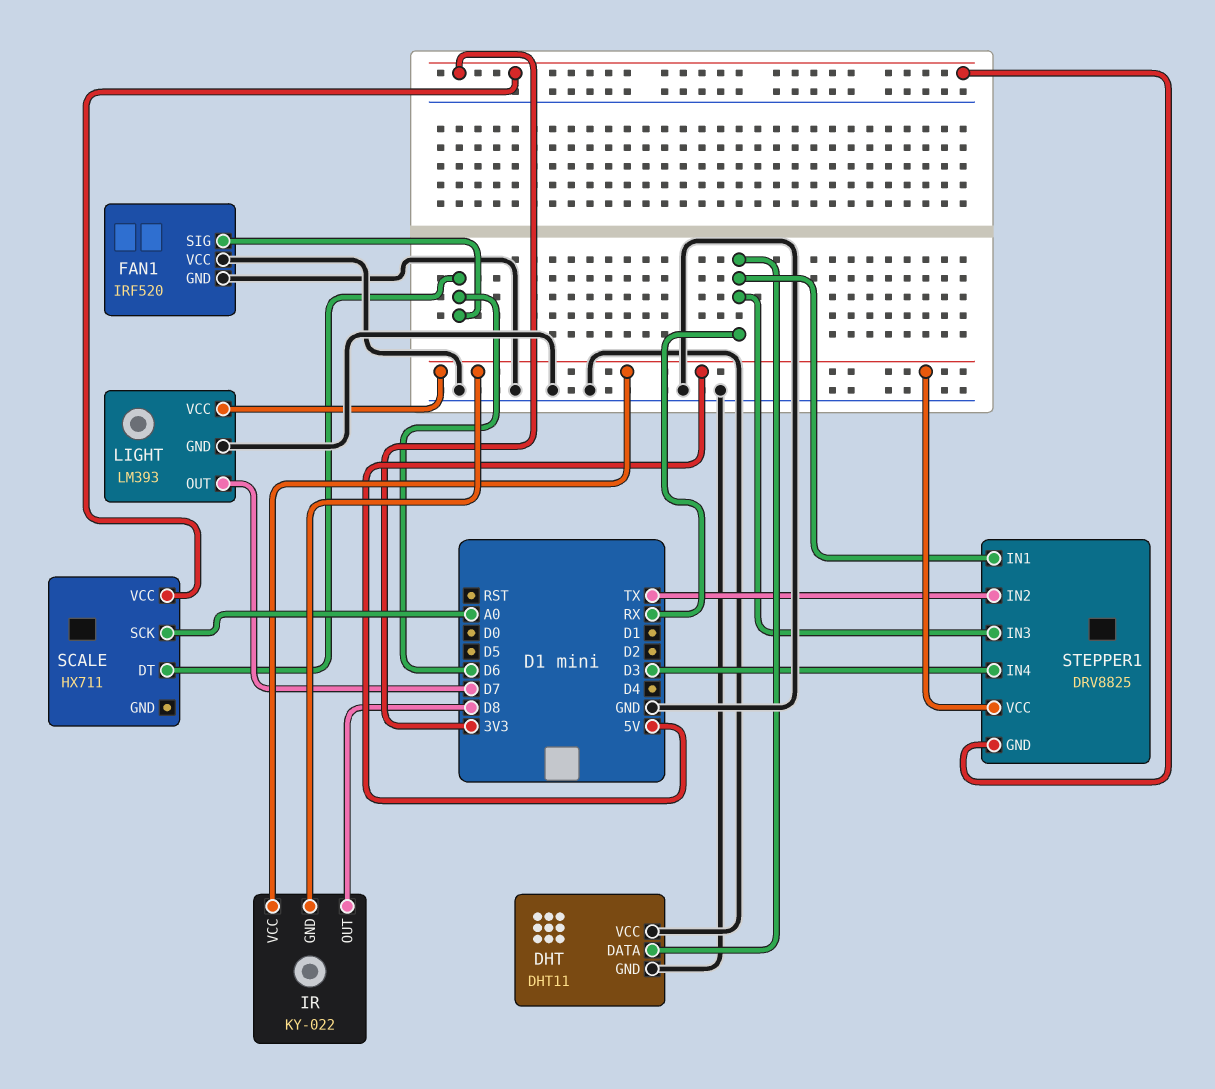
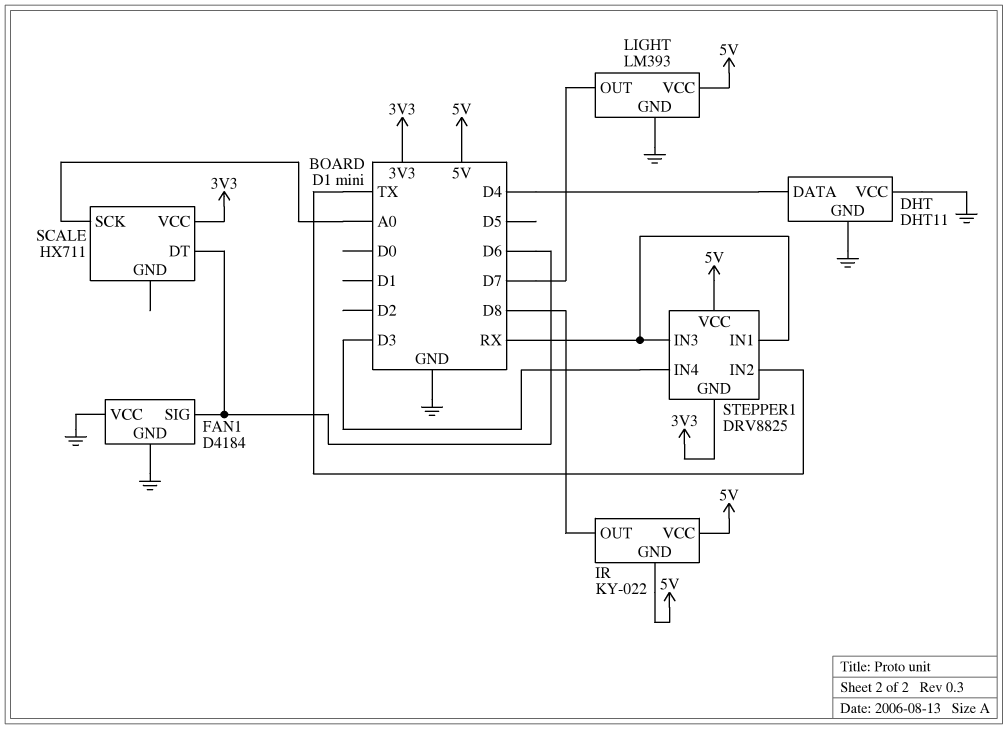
DHT pin DATA: RX -> D4
FAN1: IRF520 -> D4184

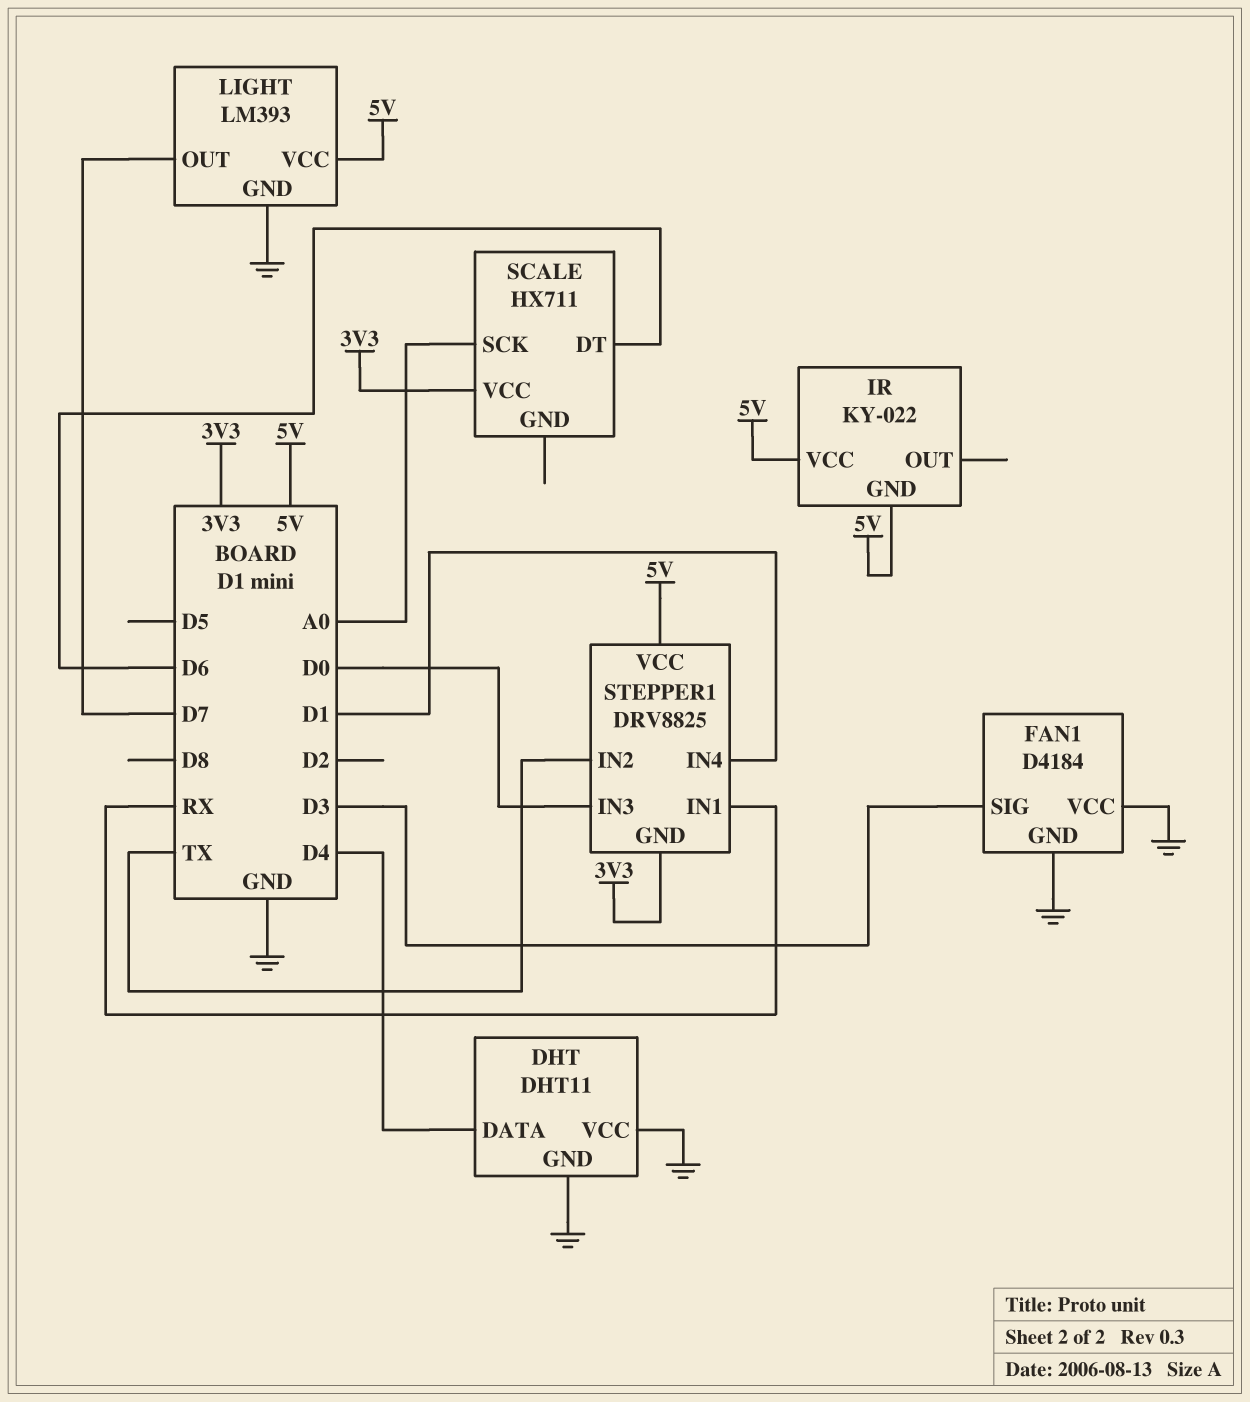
FAN1 pin SIG: D6 -> D3
IR pin OUT: D8 -> none
STEPPER1 pin IN3: RX -> D0
STEPPER1 pin IN4: D3 -> D1

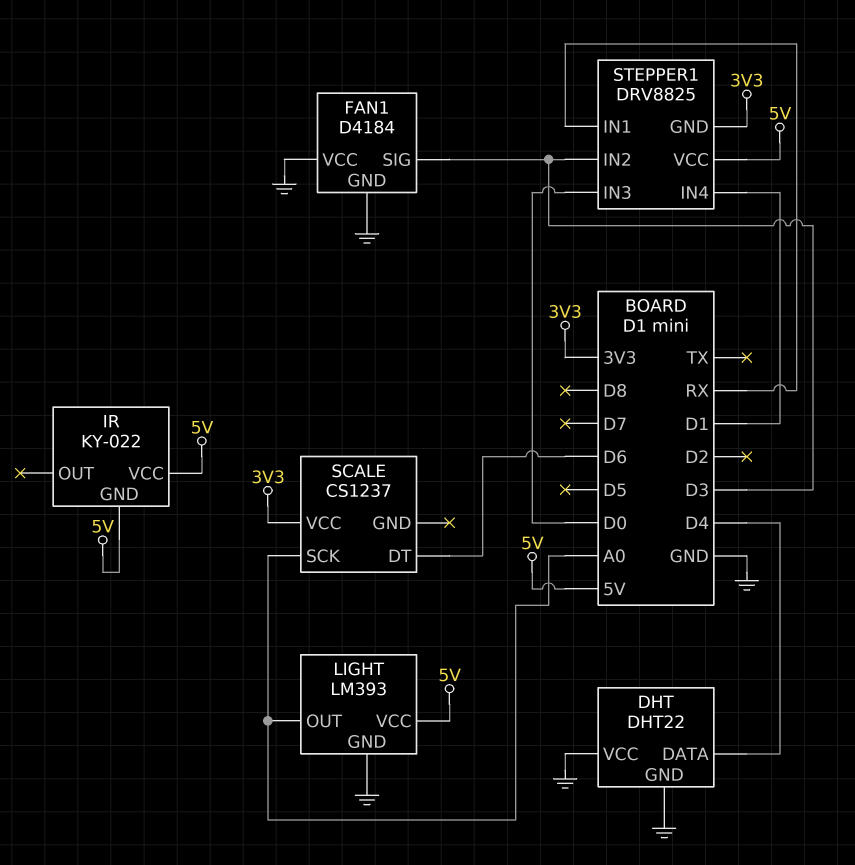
DHT: DHT11 -> DHT22
LIGHT pin OUT: D7 -> A0
SCALE: HX711 -> CS1237
STEPPER1 pin IN2: TX -> D3

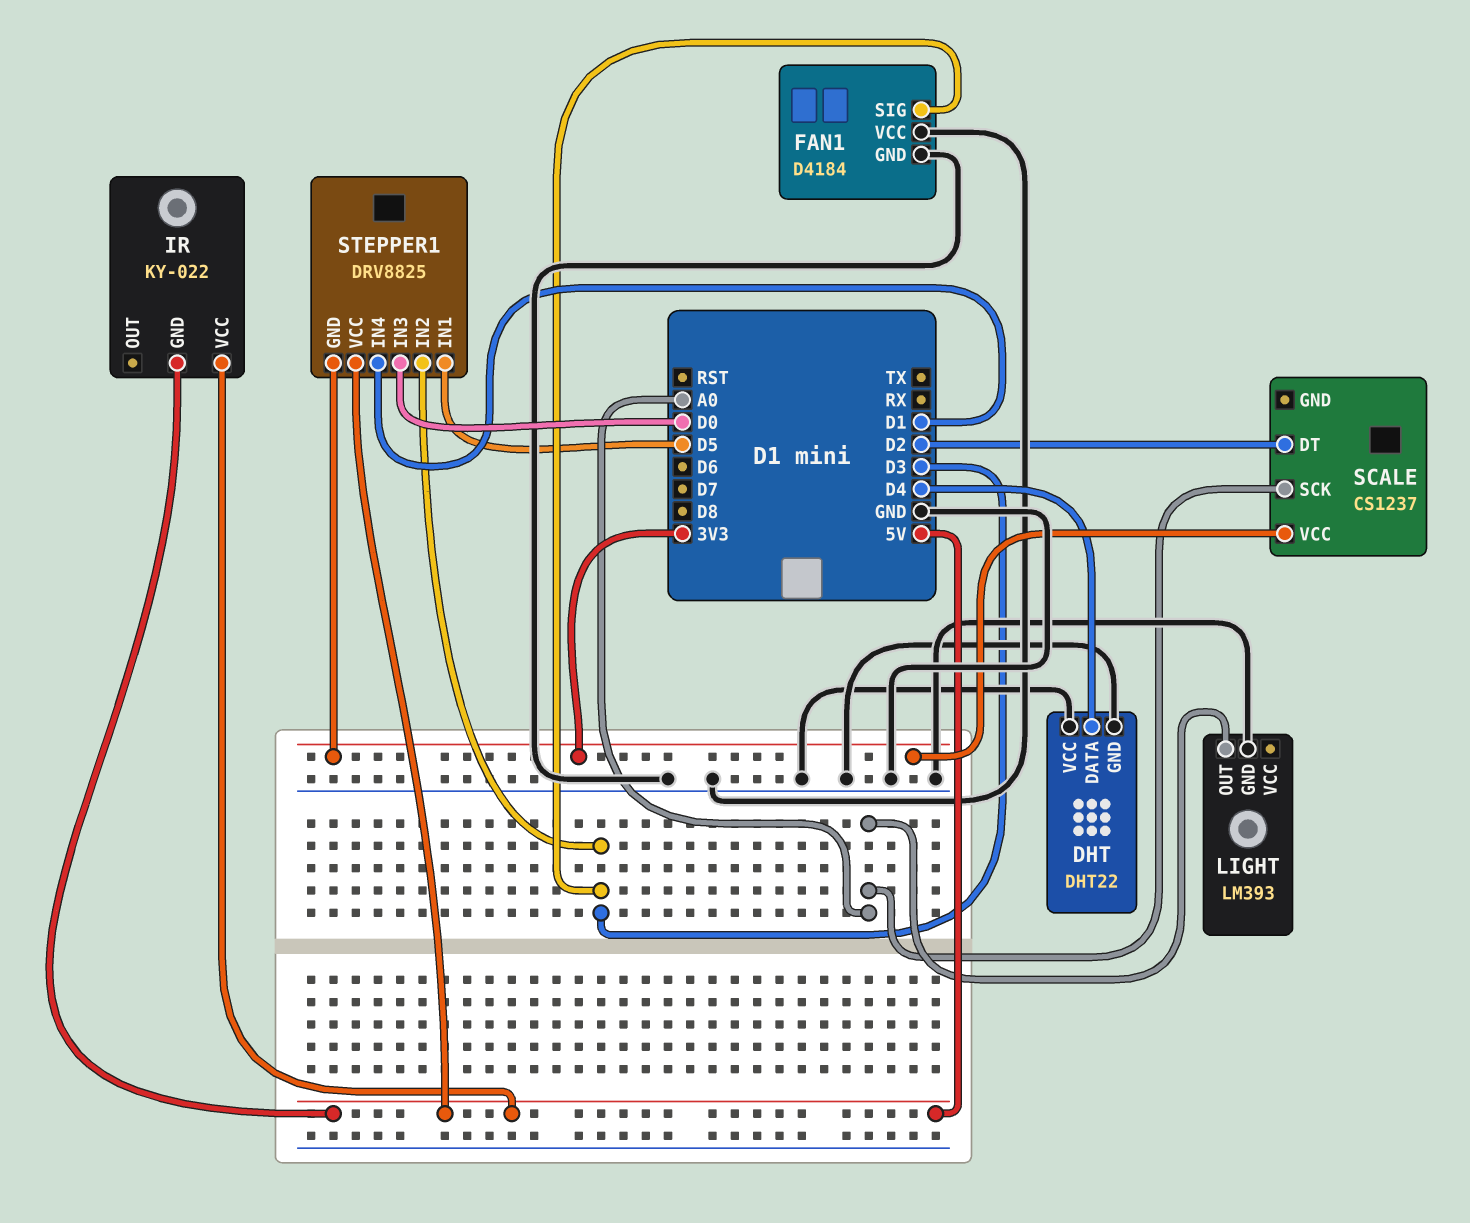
LIGHT pin VCC: 5V -> none
SCALE pin DT: D6 -> D2
STEPPER1 pin IN1: RX -> D5

